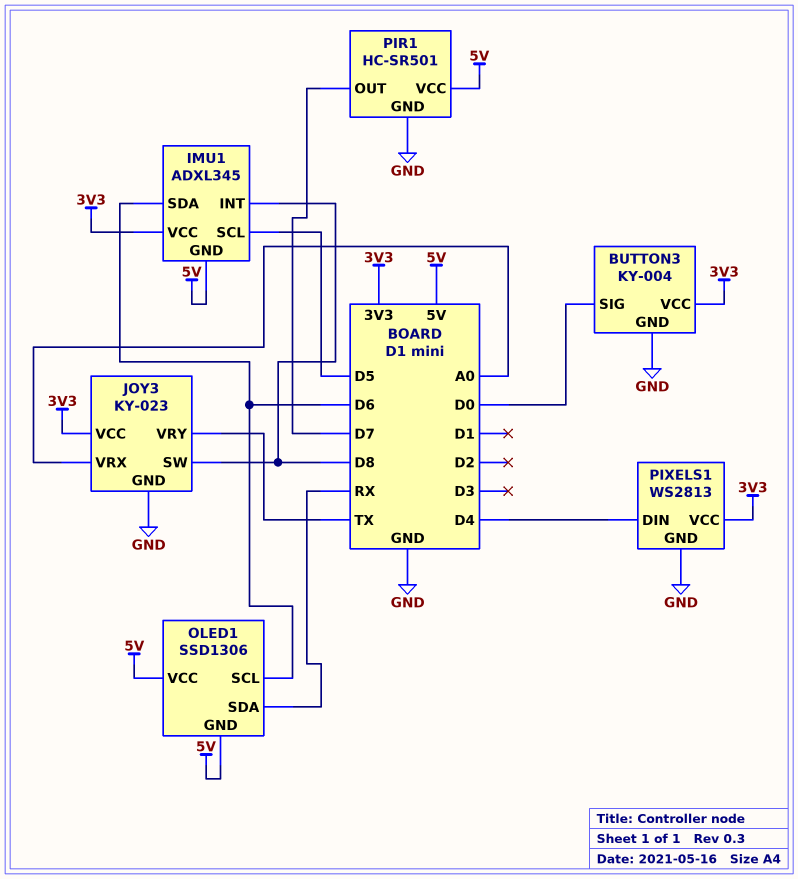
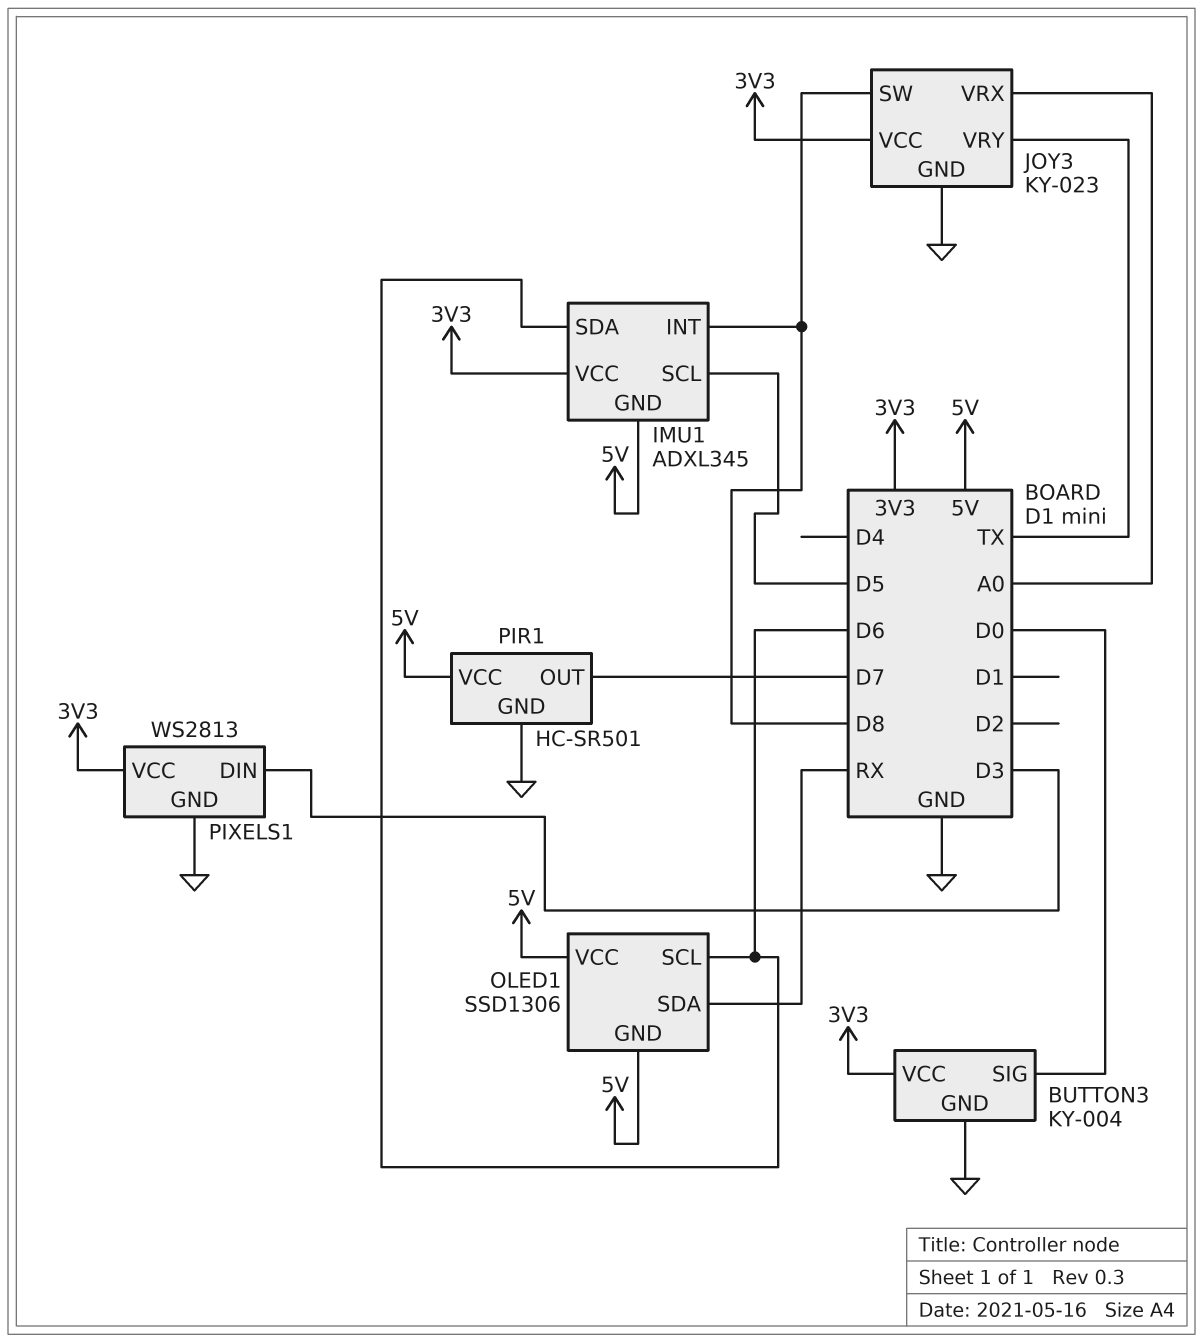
PIXELS1 pin DIN: D4 -> D3

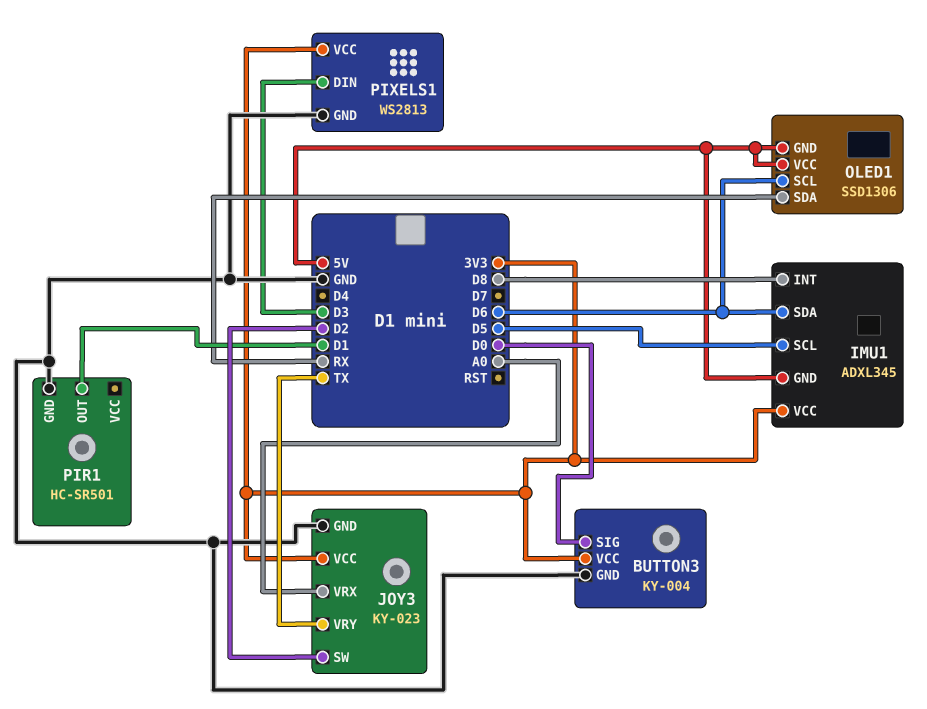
JOY3 pin SW: D8 -> D2
PIR1 pin OUT: D7 -> D1
PIR1 pin VCC: 5V -> none

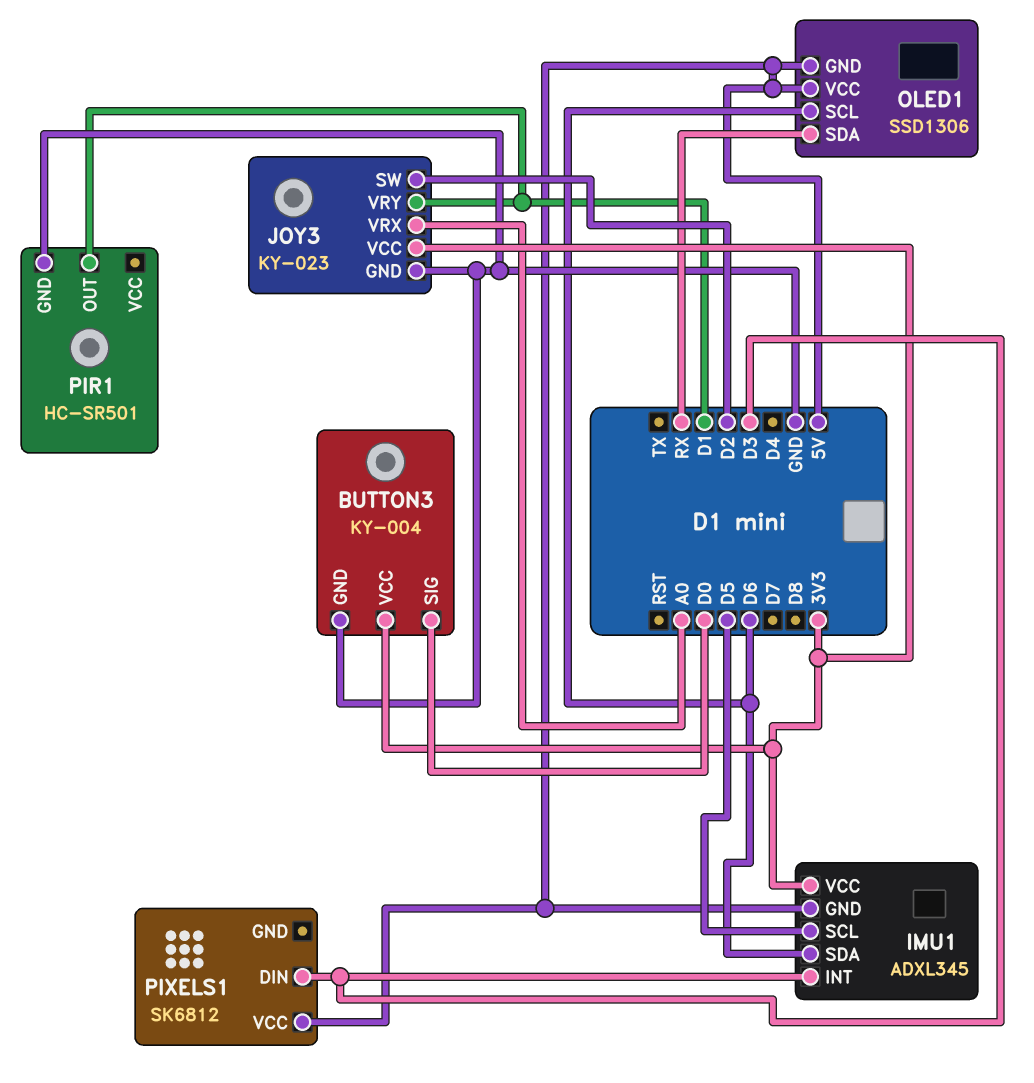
IMU1 pin INT: D8 -> D3
JOY3 pin VRY: TX -> D1
PIXELS1: WS2813 -> SK6812
PIXELS1 pin GND: GND -> none
PIXELS1 pin VCC: 3V3 -> 5V

